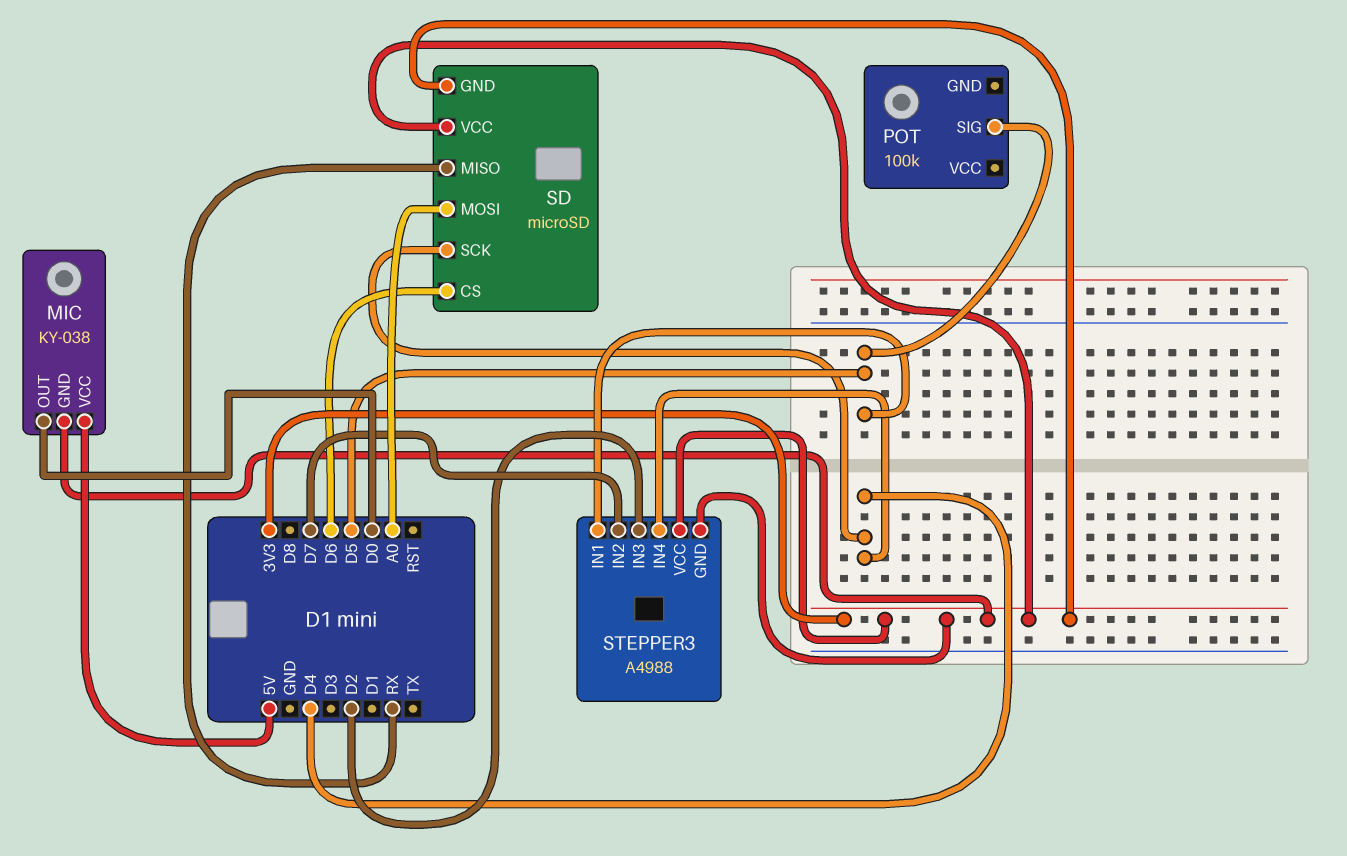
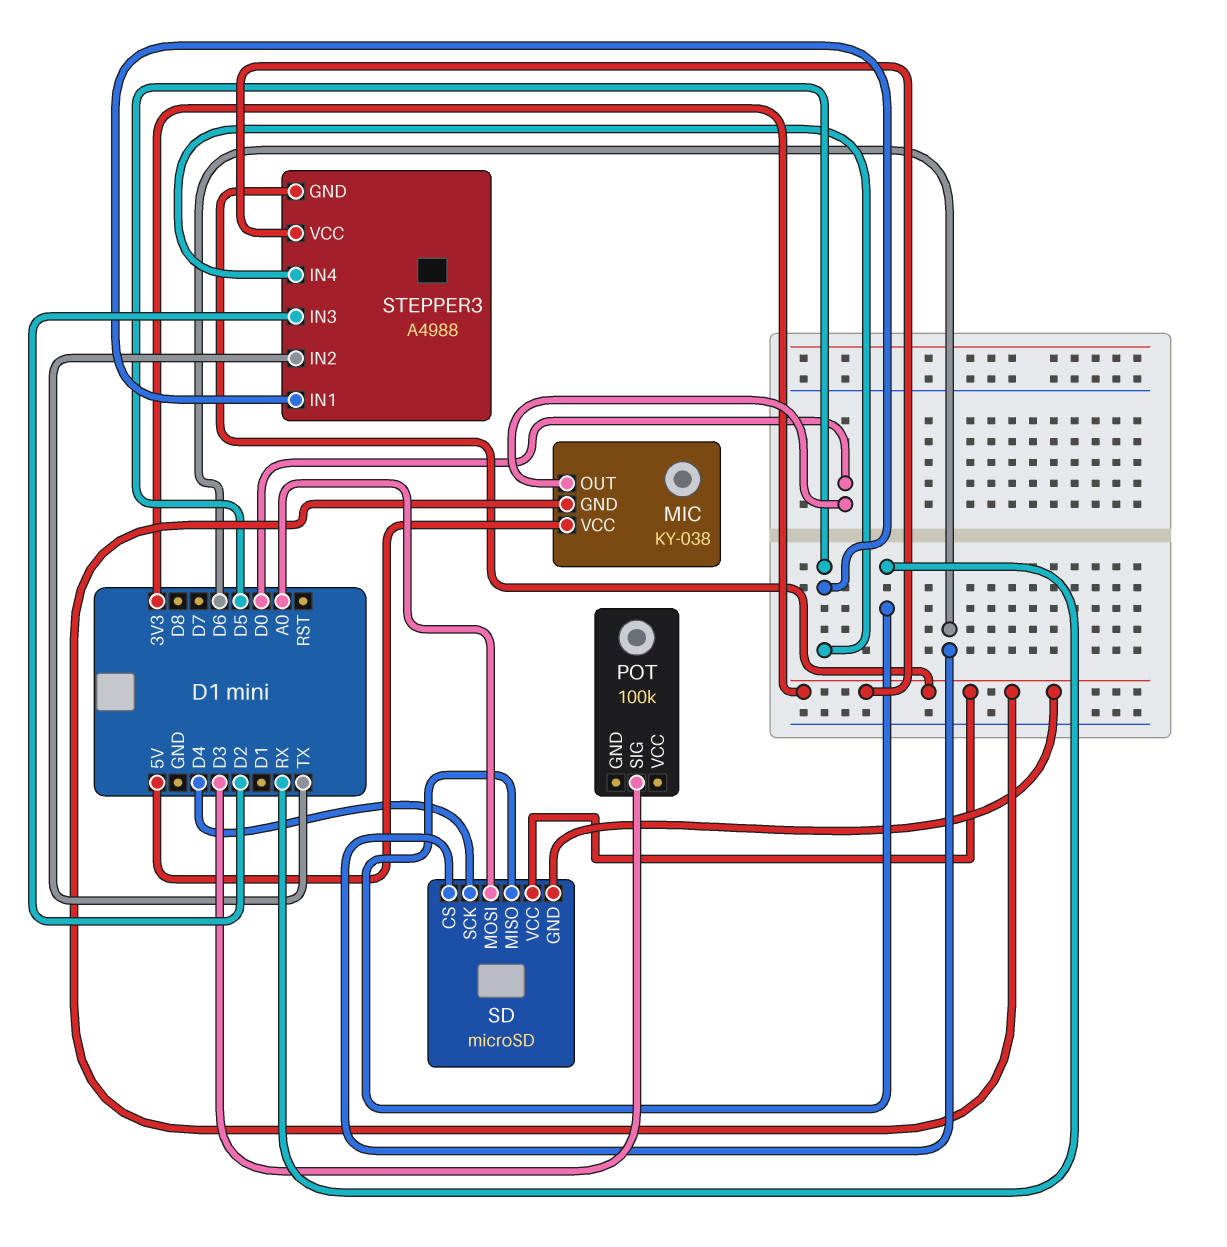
POT pin SIG: D5 -> D3
STEPPER3 pin IN2: D7 -> TX
STEPPER3 pin IN4: D4 -> D5

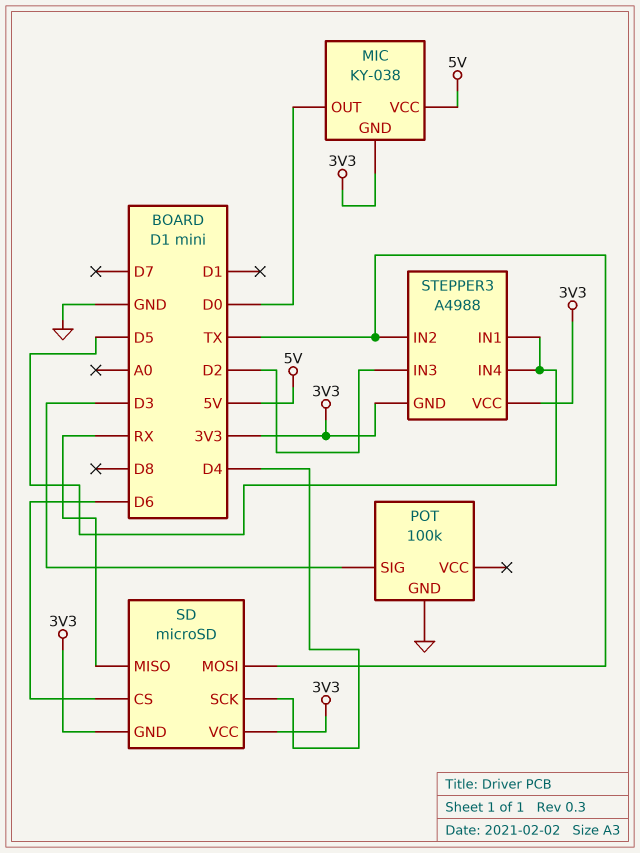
POT pin GND: none -> GND
SD pin MOSI: A0 -> TX

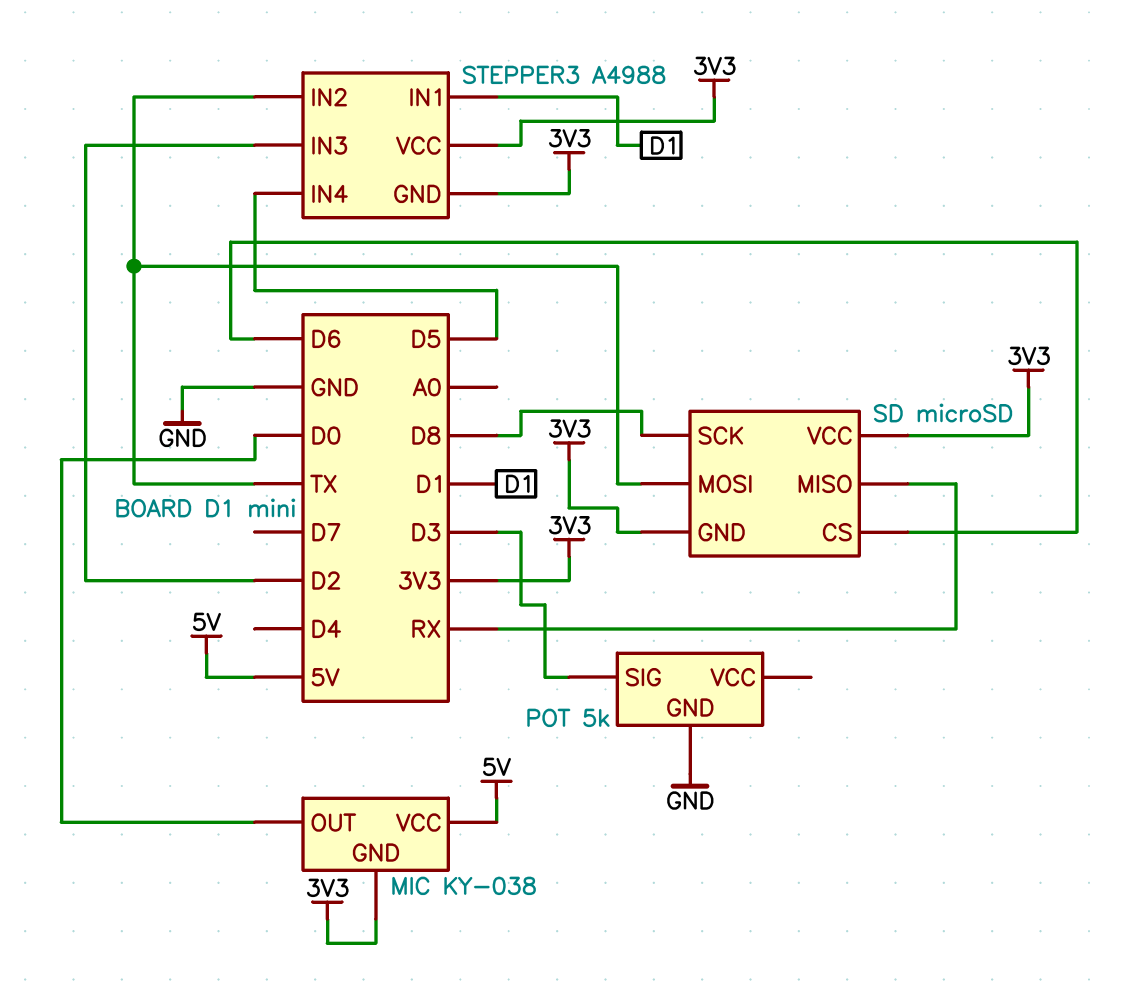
POT: 100k -> 5k
SD pin SCK: D4 -> D8
STEPPER3 pin IN1: D5 -> D1

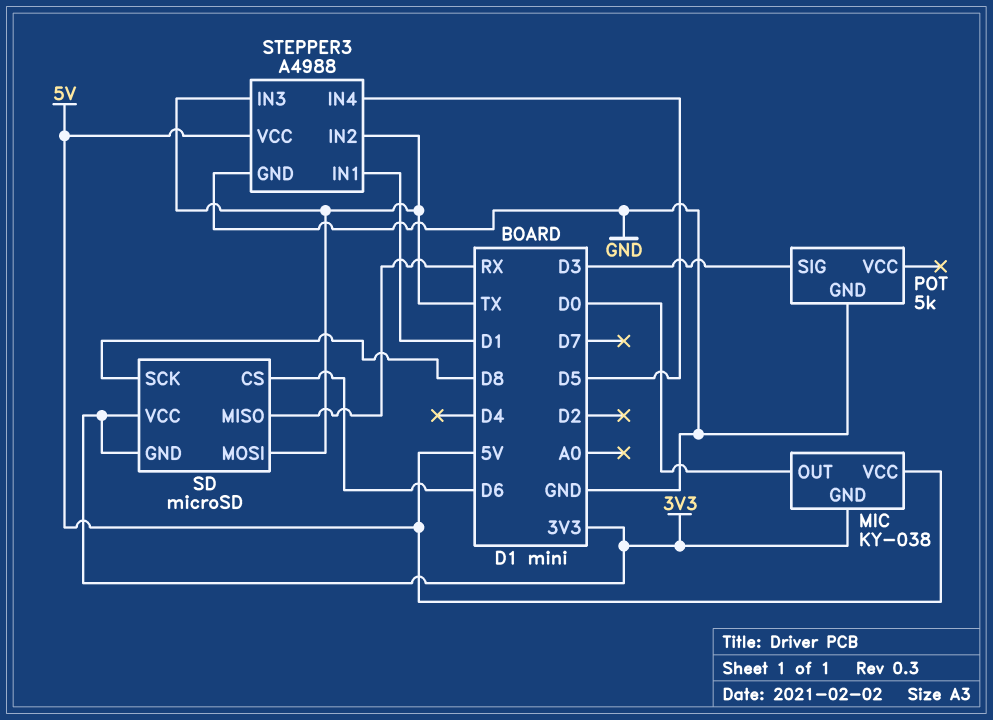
STEPPER3 pin GND: 3V3 -> GND
STEPPER3 pin IN3: D2 -> TX
STEPPER3 pin VCC: 3V3 -> 5V

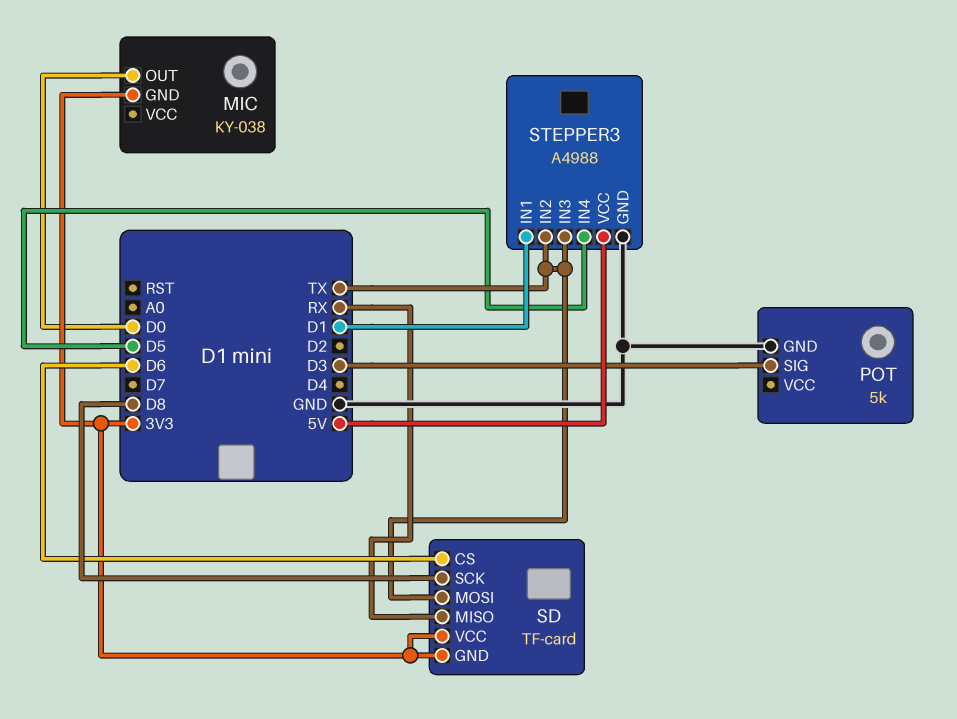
MIC pin VCC: 5V -> none
SD: microSD -> TF-card

